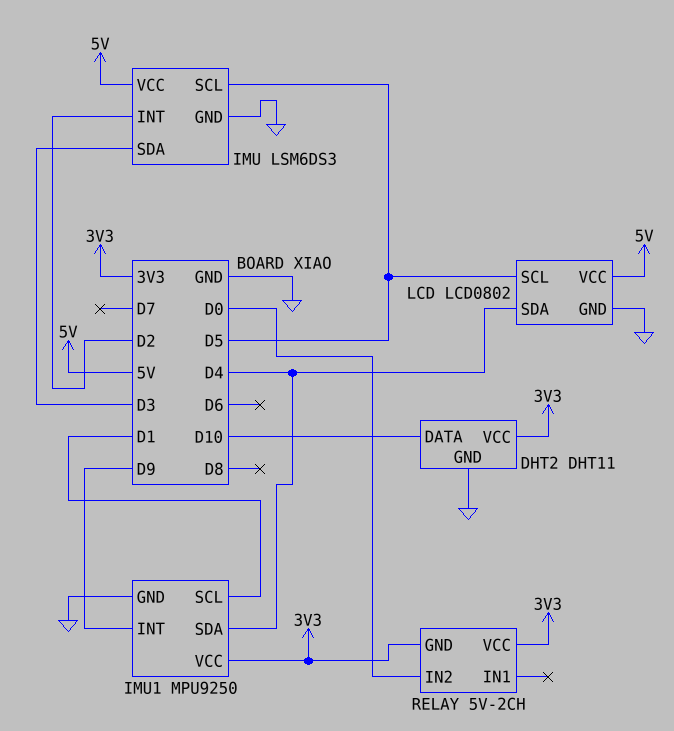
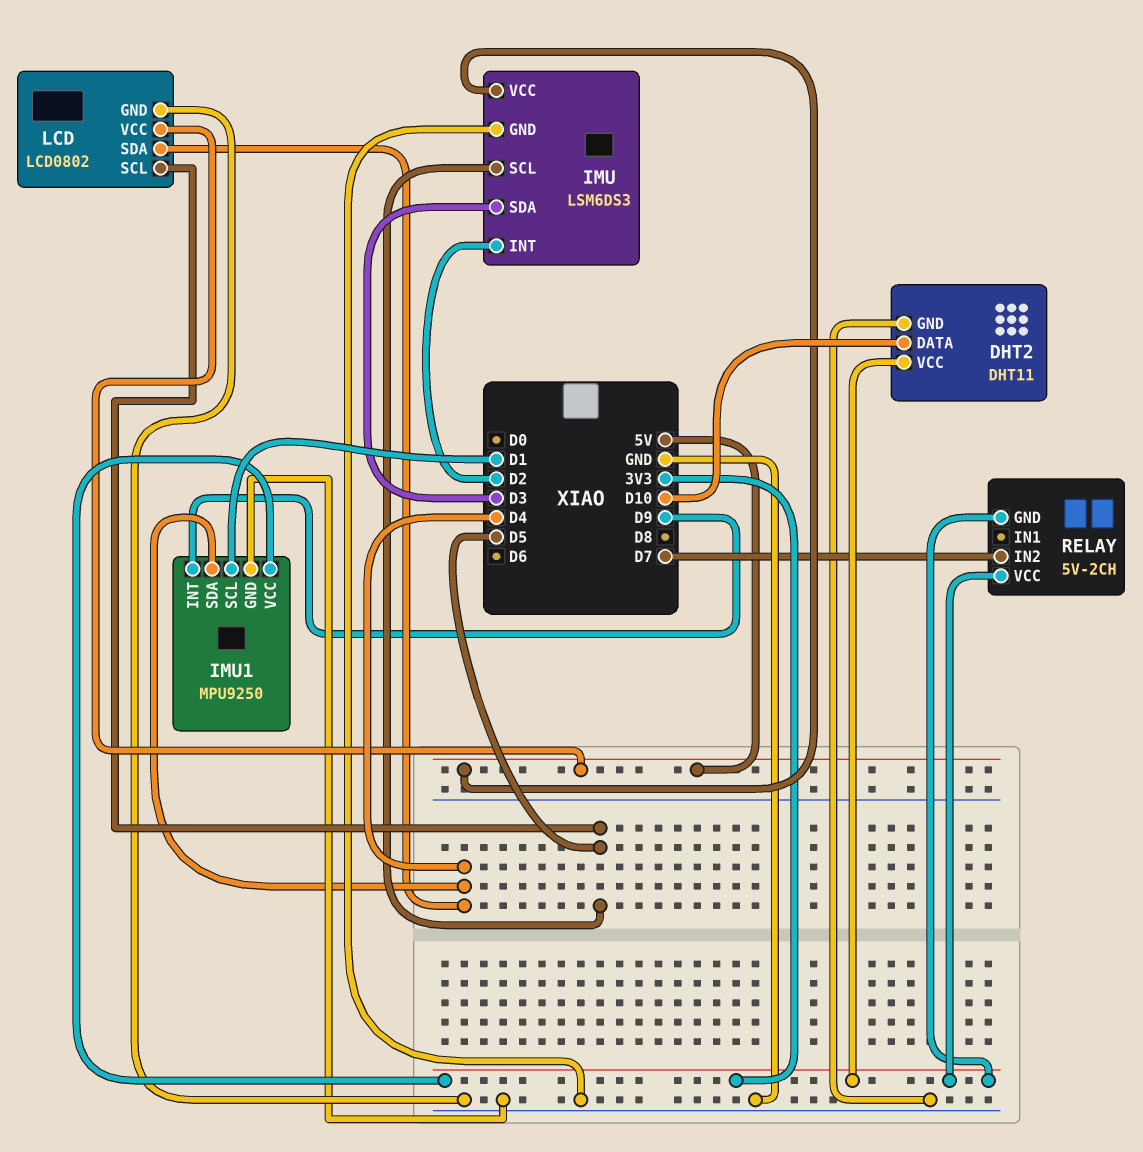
RELAY pin IN2: D0 -> D7

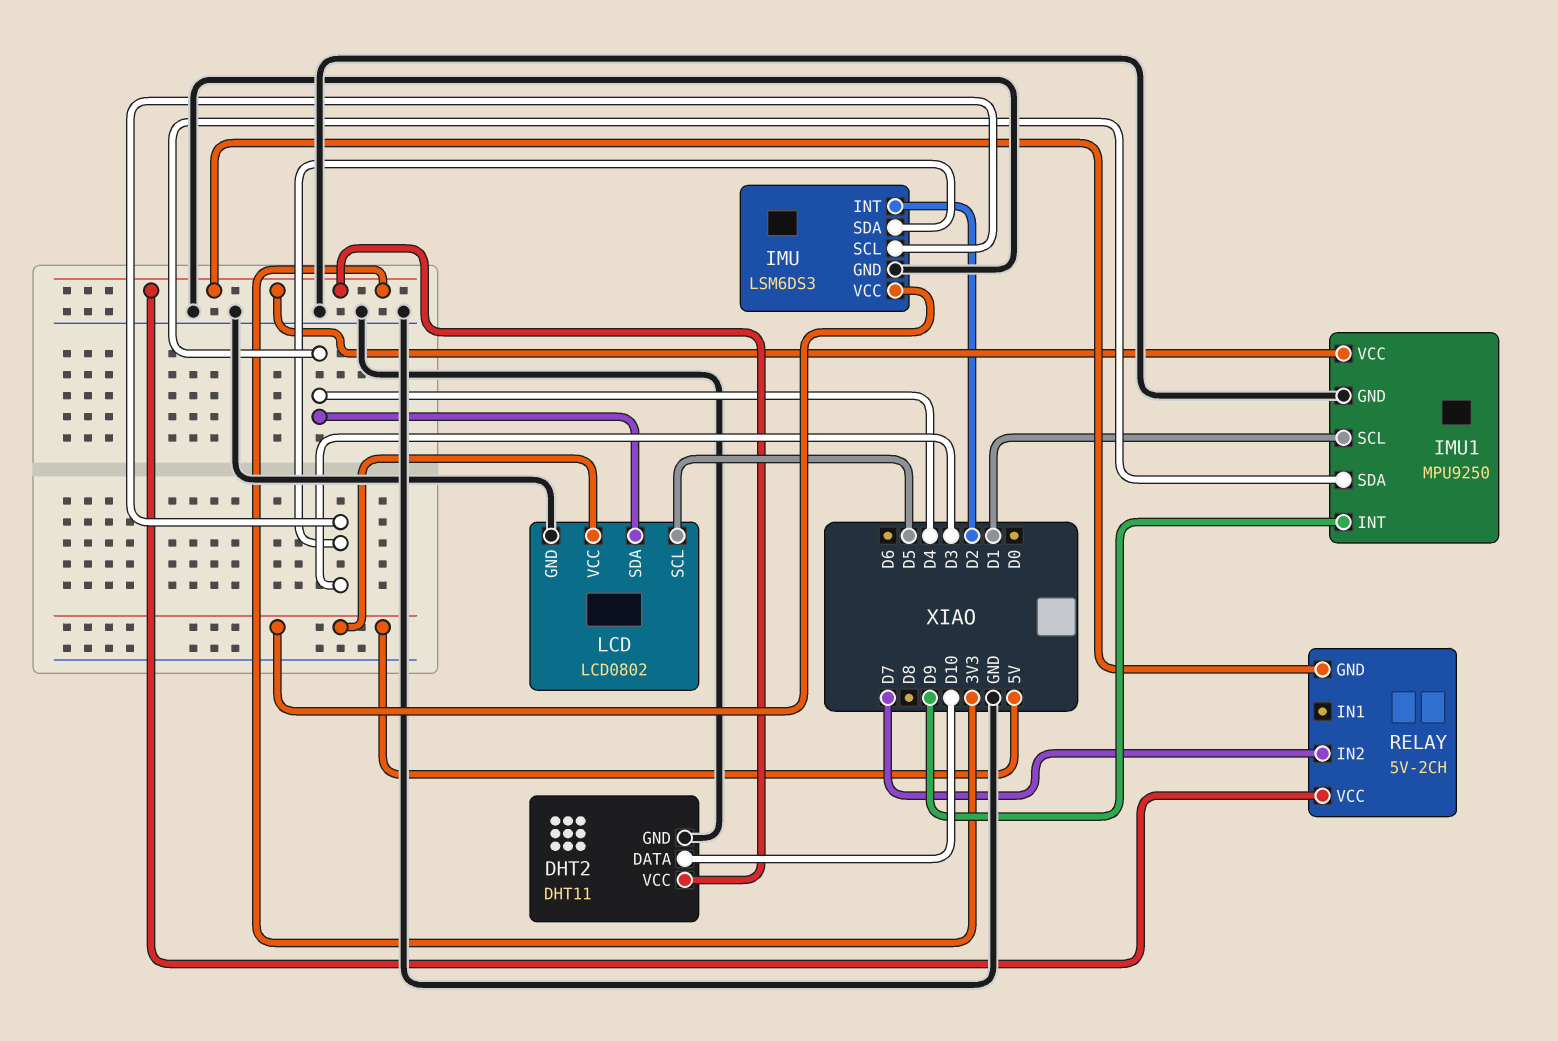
IMU pin SCL: D5 -> D3

